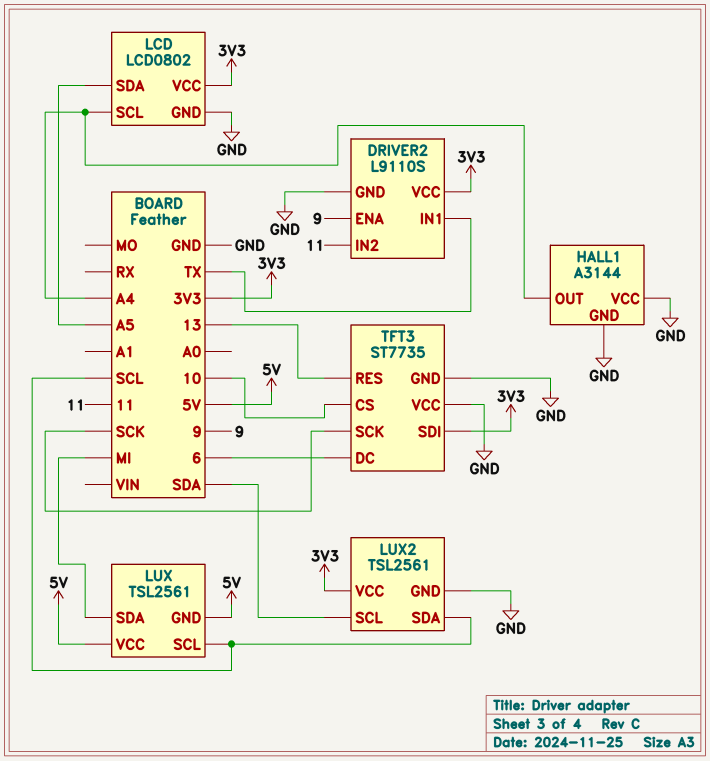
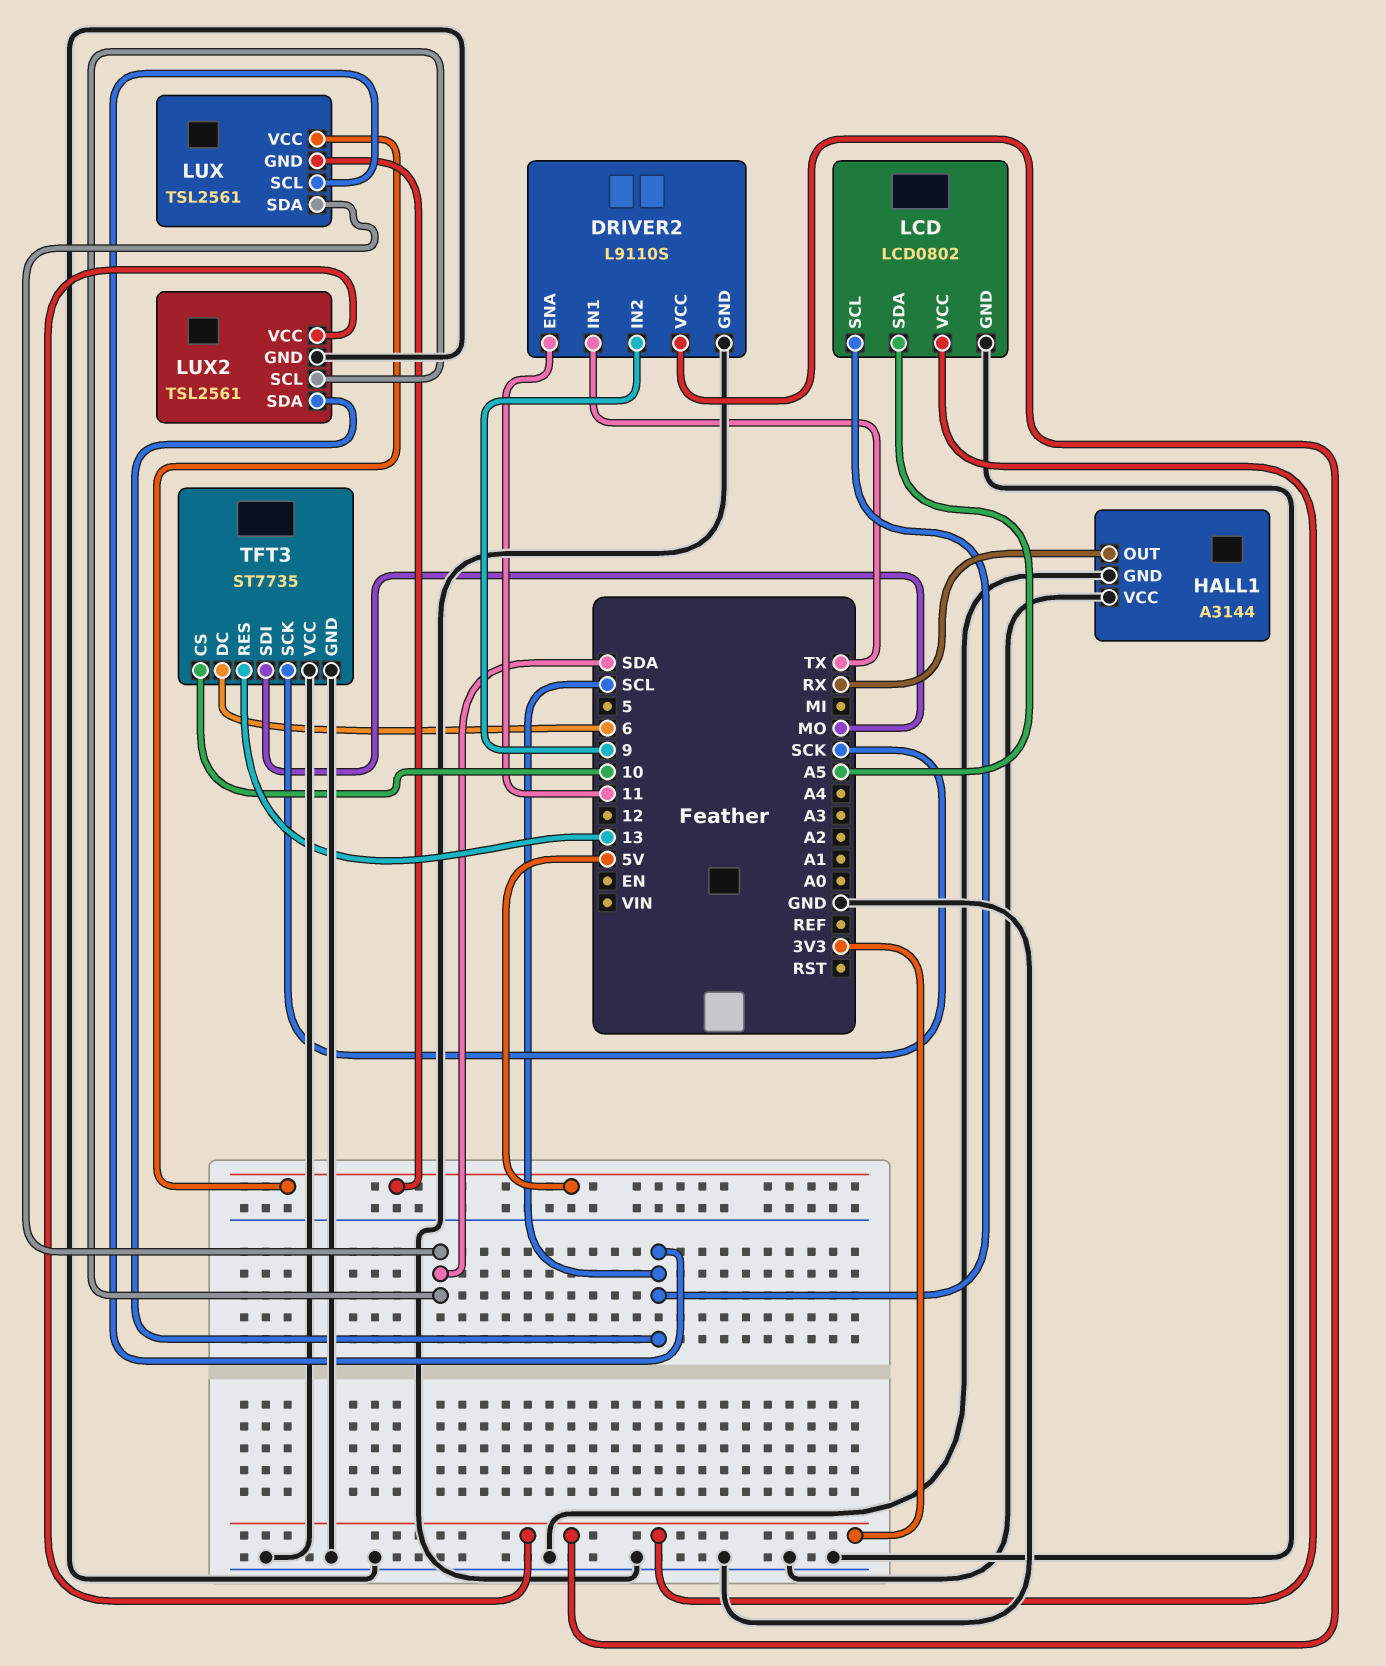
DRIVER2 pin ENA: 9 -> 11
DRIVER2 pin IN2: 11 -> 9
HALL1 pin OUT: A4 -> RX
LCD pin SCL: A4 -> SCL
LUX pin SDA: MI -> SDA
TFT3 pin SDI: 3V3 -> MO

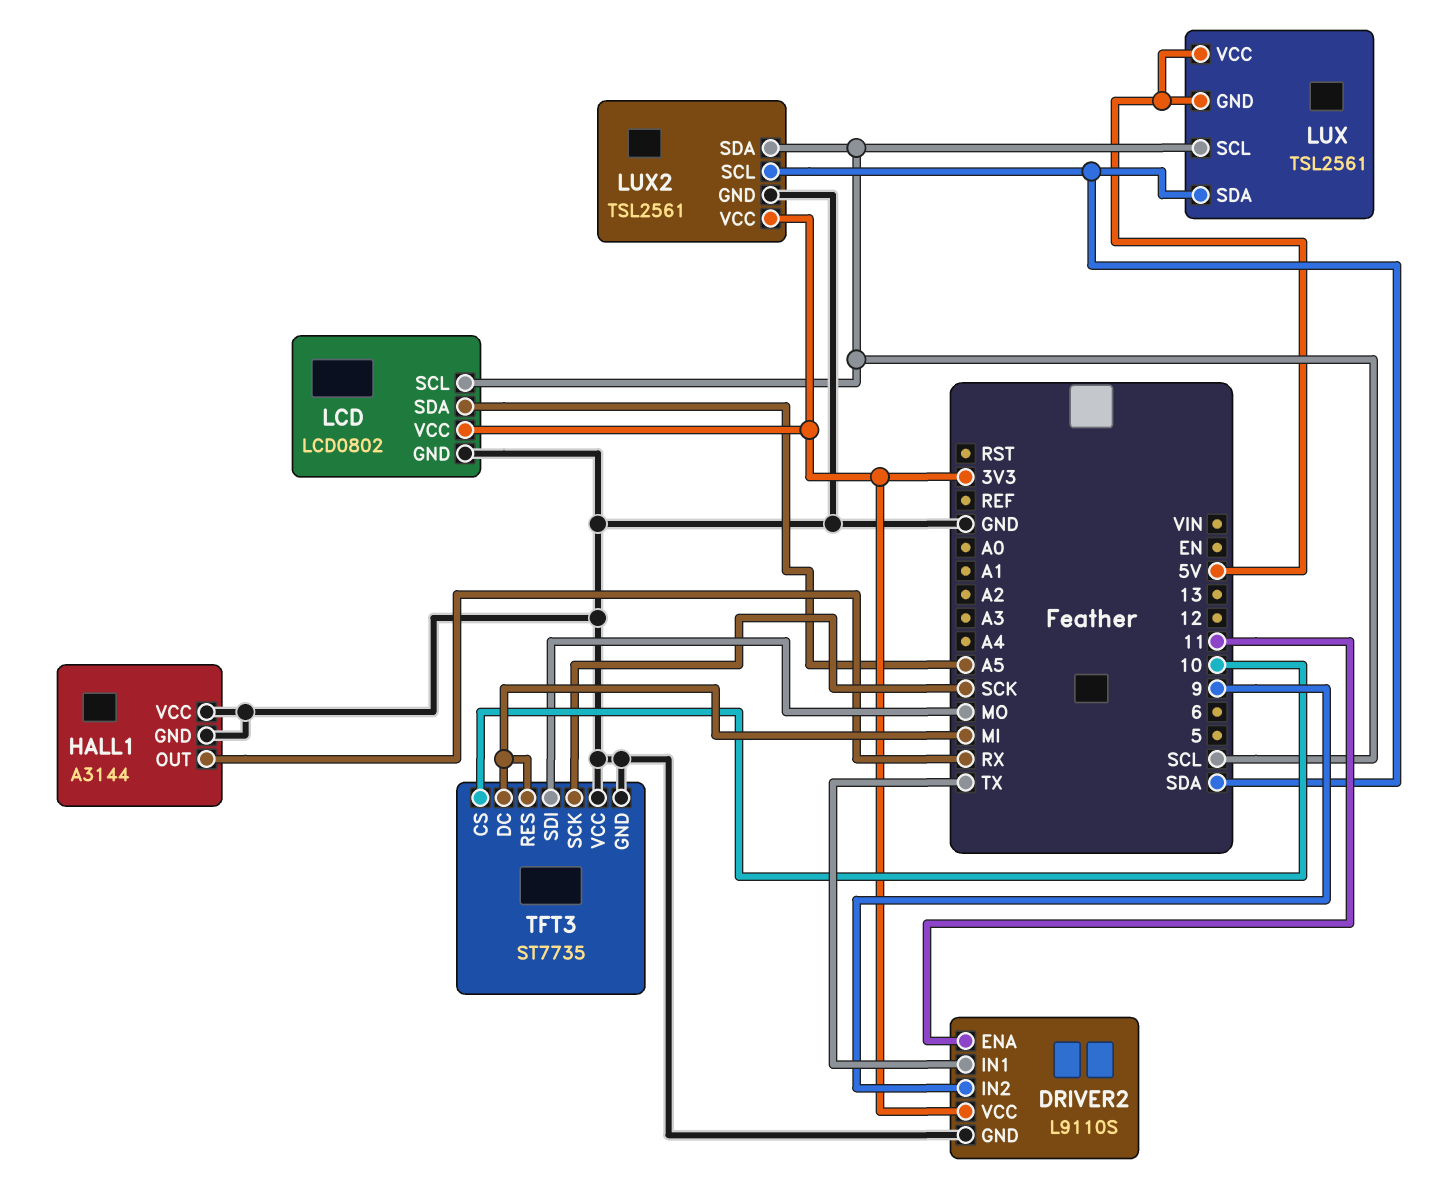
TFT3 pin DC: 6 -> MI
TFT3 pin RES: 13 -> MI

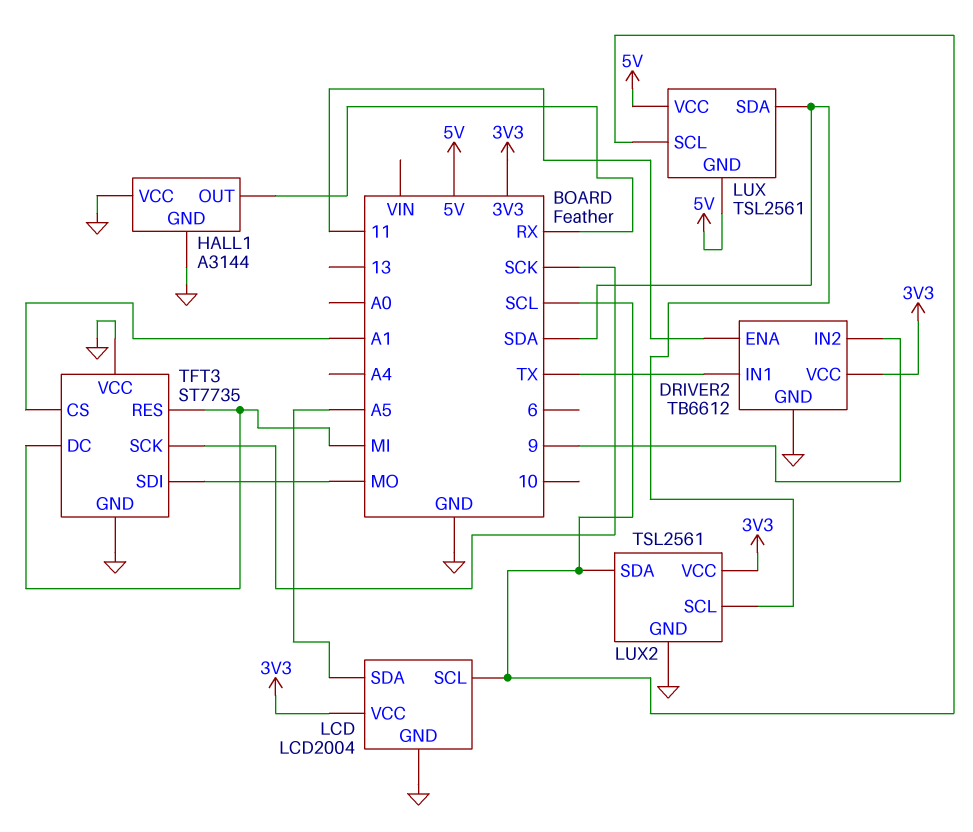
DRIVER2: L9110S -> TB6612
LCD: LCD0802 -> LCD2004
TFT3 pin CS: 10 -> A1

